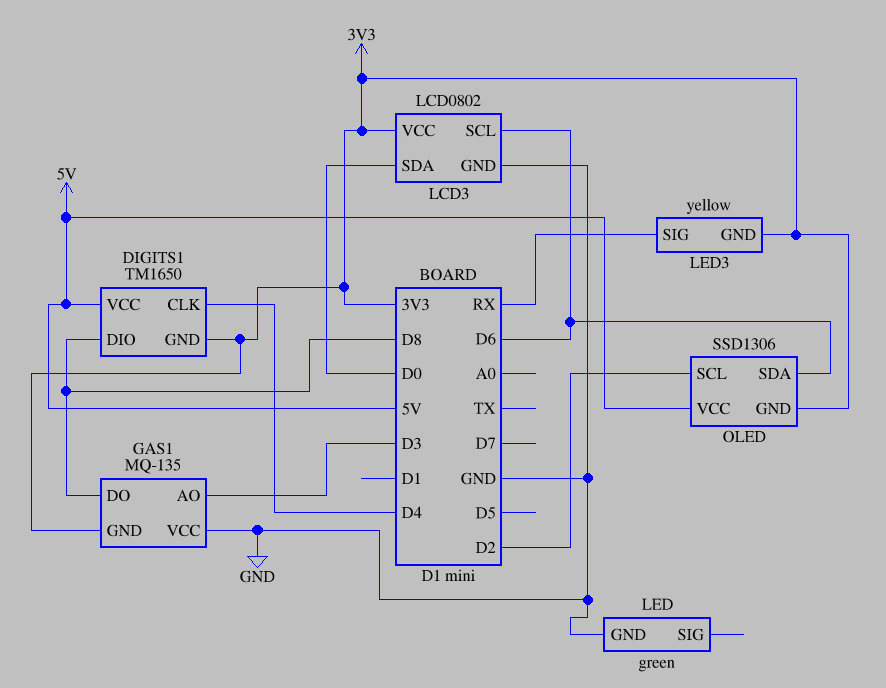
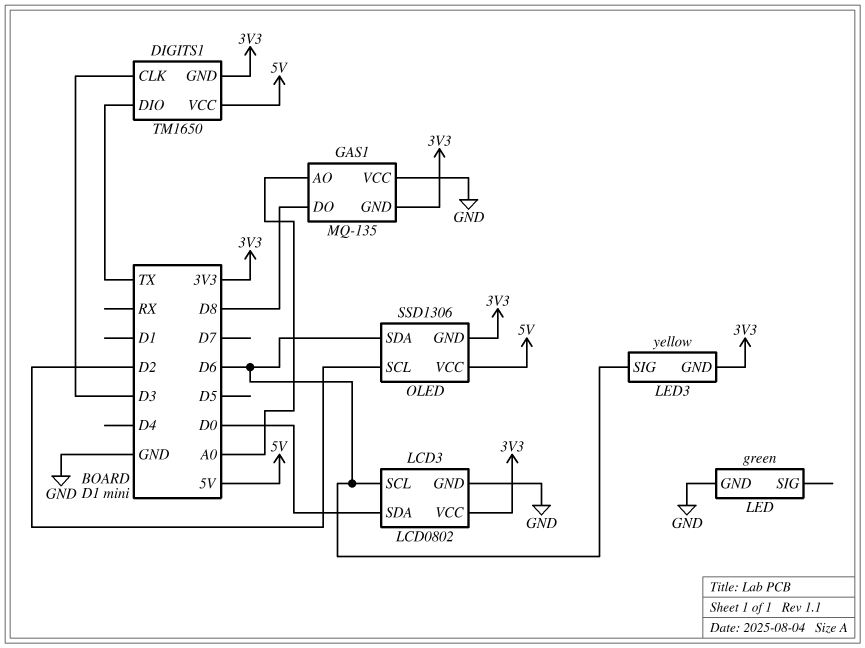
DIGITS1 pin CLK: D4 -> D3
DIGITS1 pin DIO: D8 -> TX
GAS1 pin AO: D3 -> A0
LED3 pin SIG: RX -> D6

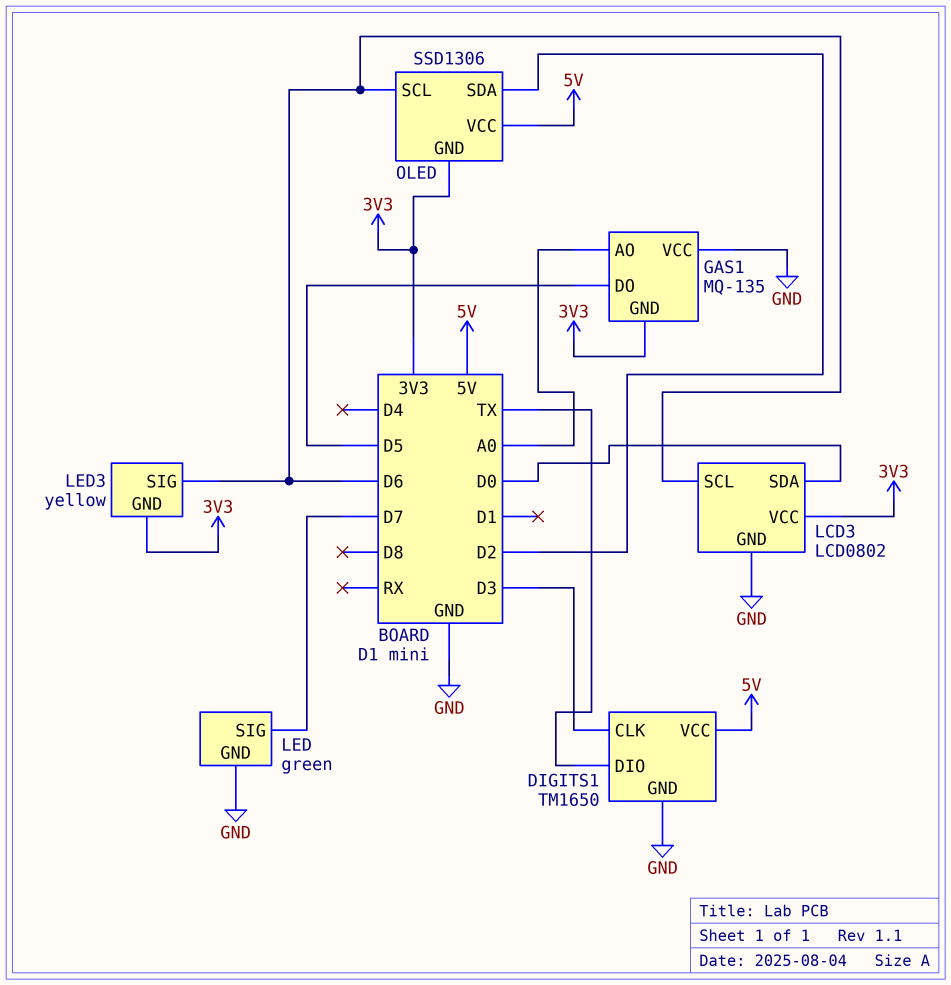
DIGITS1 pin GND: 3V3 -> GND
GAS1 pin DO: D8 -> D5
LED pin SIG: none -> D7
OLED pin SCL: D2 -> D6
OLED pin SDA: D6 -> D2

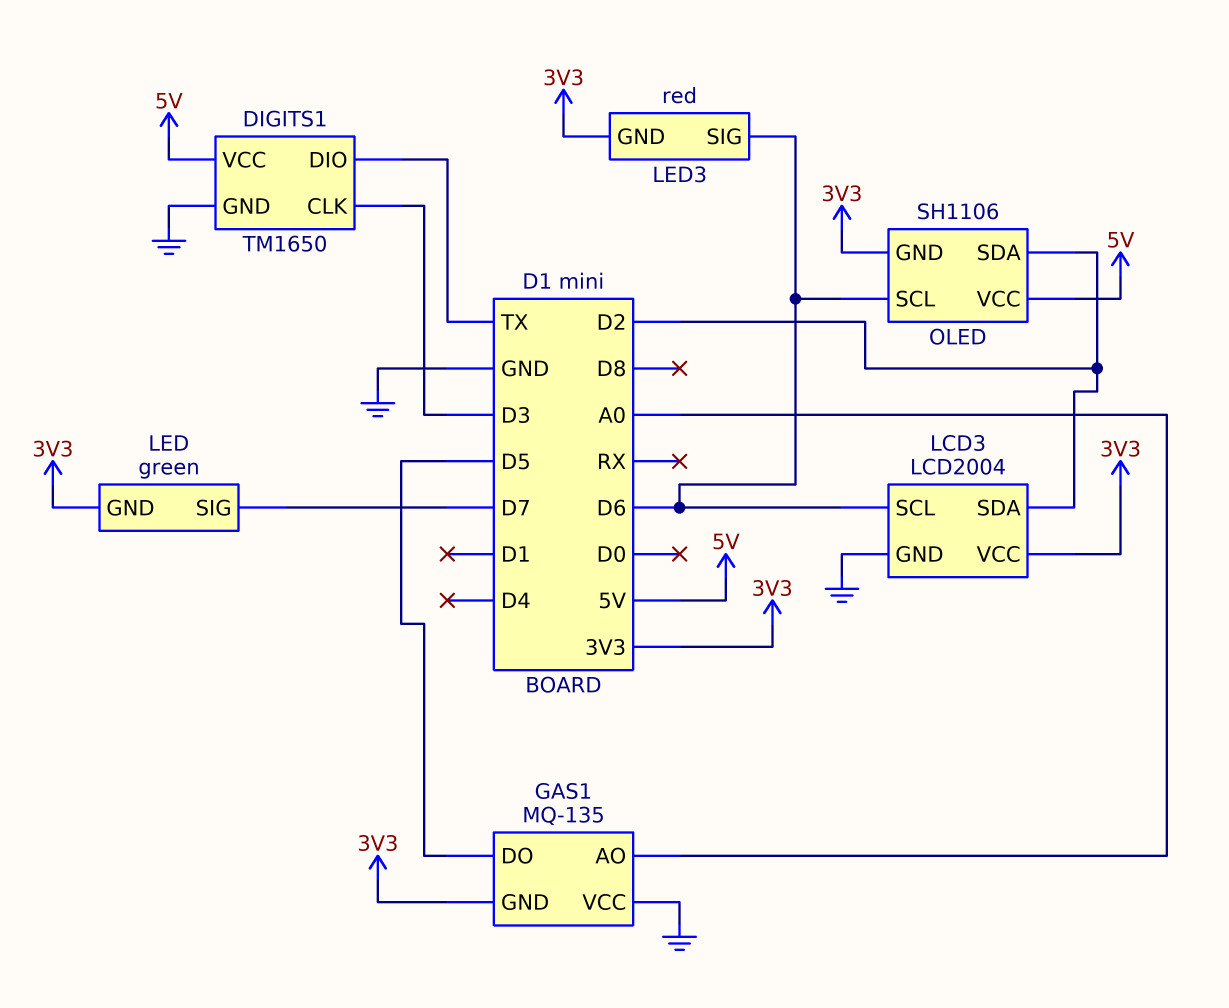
LCD3: LCD0802 -> LCD2004
LCD3 pin SDA: D0 -> D2
LED pin GND: GND -> 3V3
LED3: yellow -> red
OLED: SSD1306 -> SH1106

